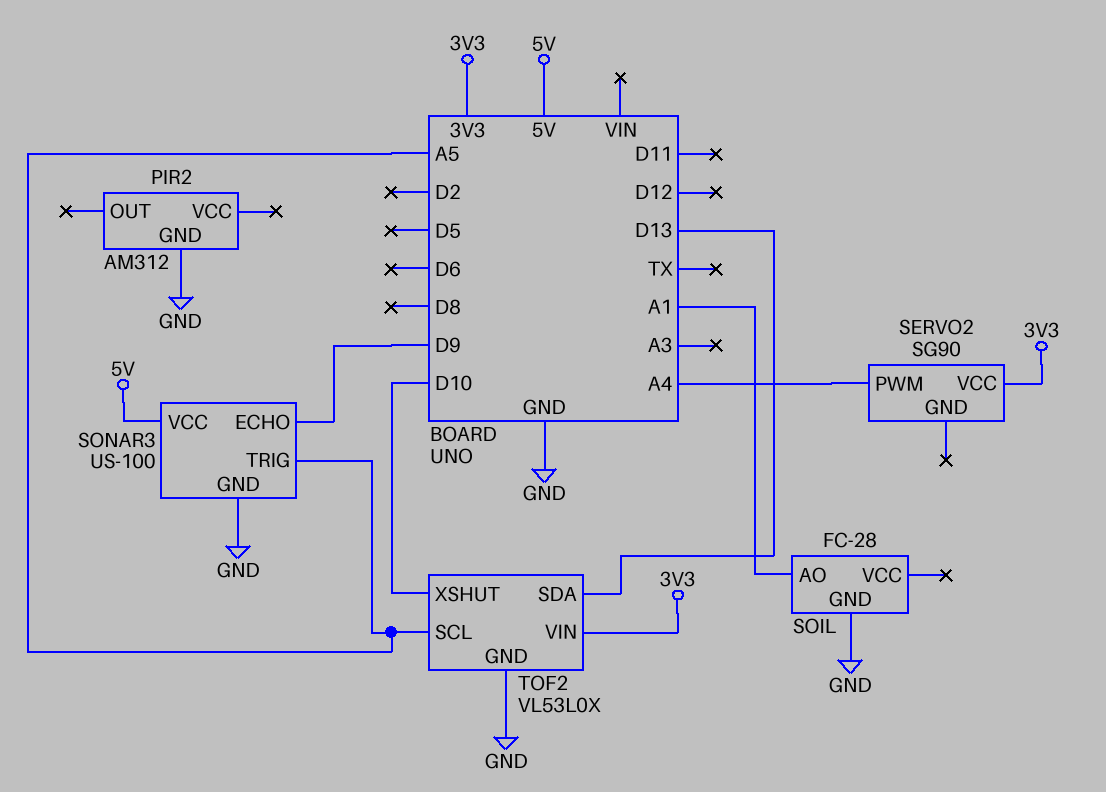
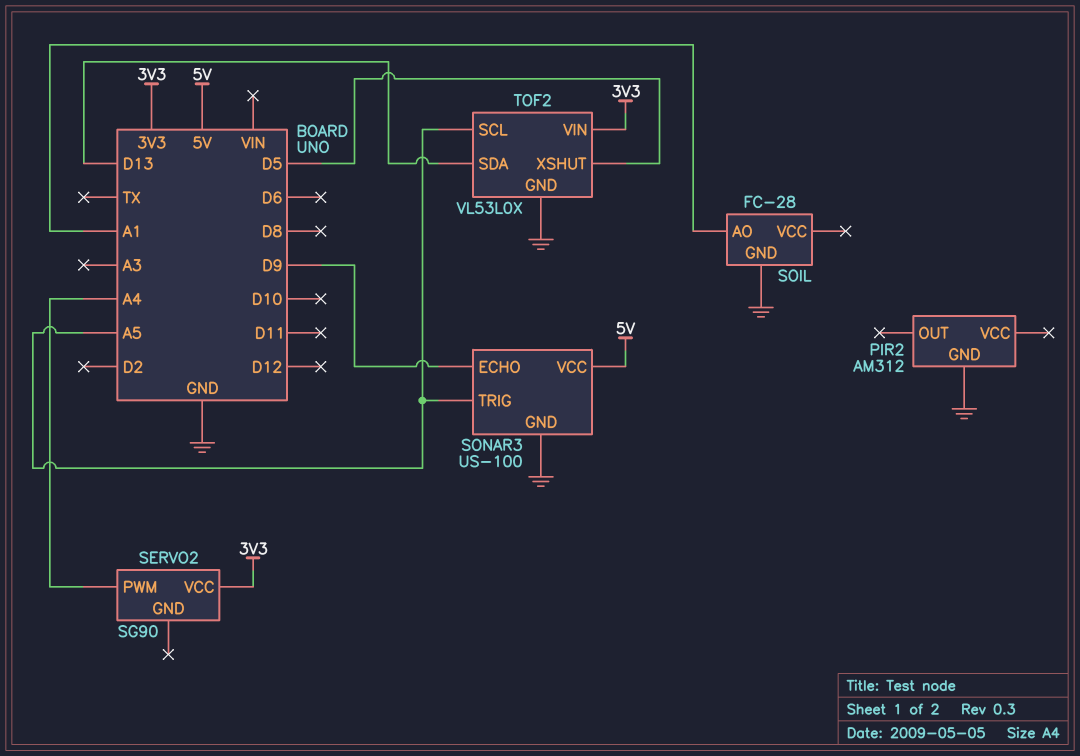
TOF2 pin XSHUT: D10 -> D5

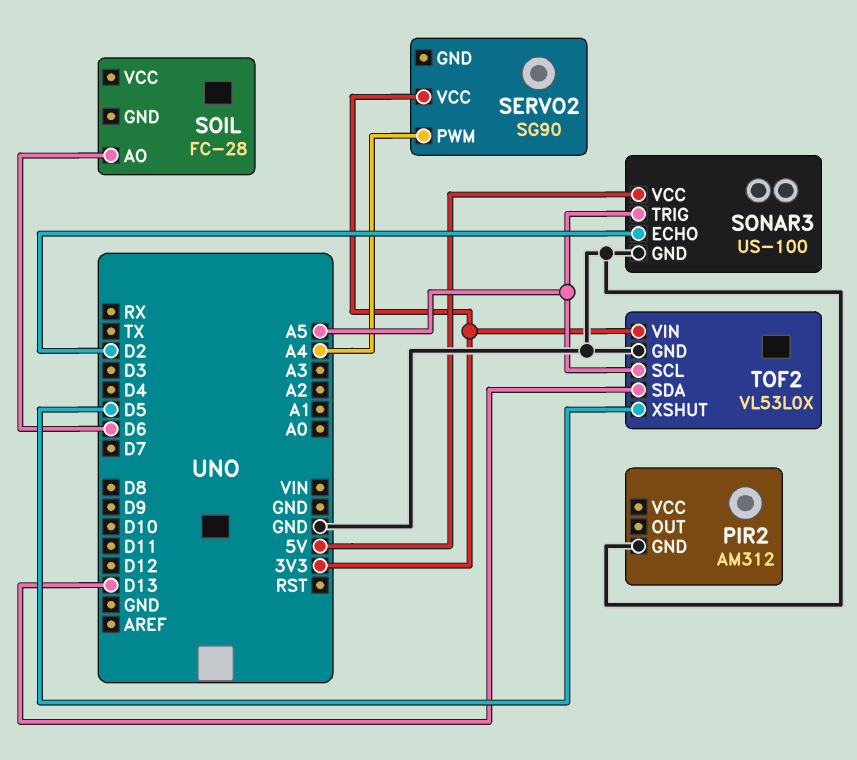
SOIL pin AO: A1 -> D6
SOIL pin GND: GND -> none
SONAR3 pin ECHO: D9 -> D2

